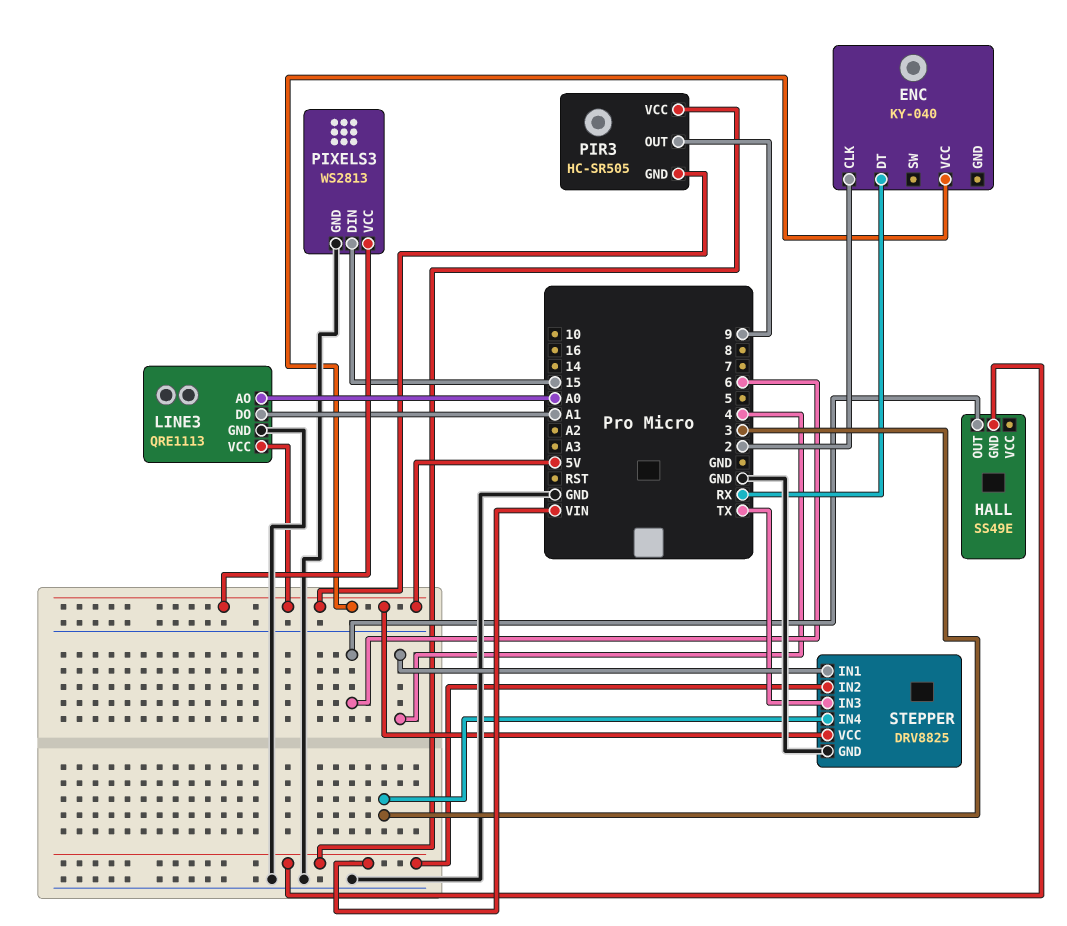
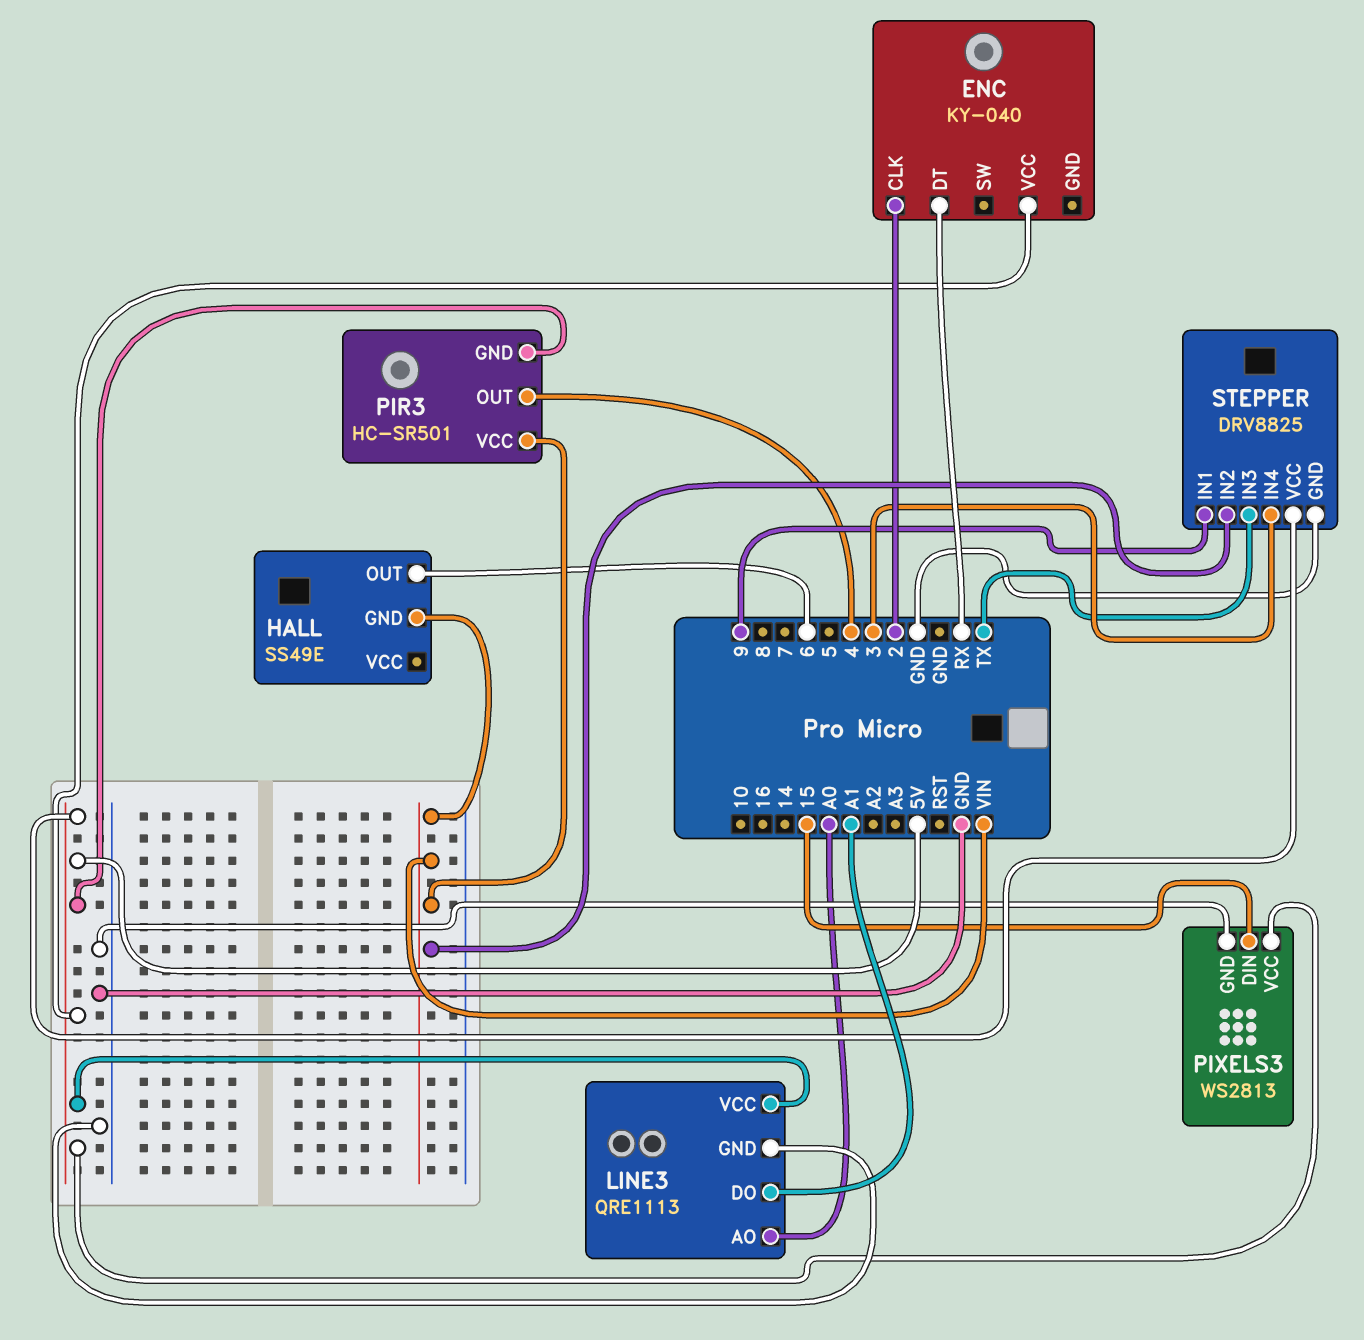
PIR3: HC-SR505 -> HC-SR501
PIR3 pin OUT: 9 -> 4
STEPPER pin IN1: 4 -> 9

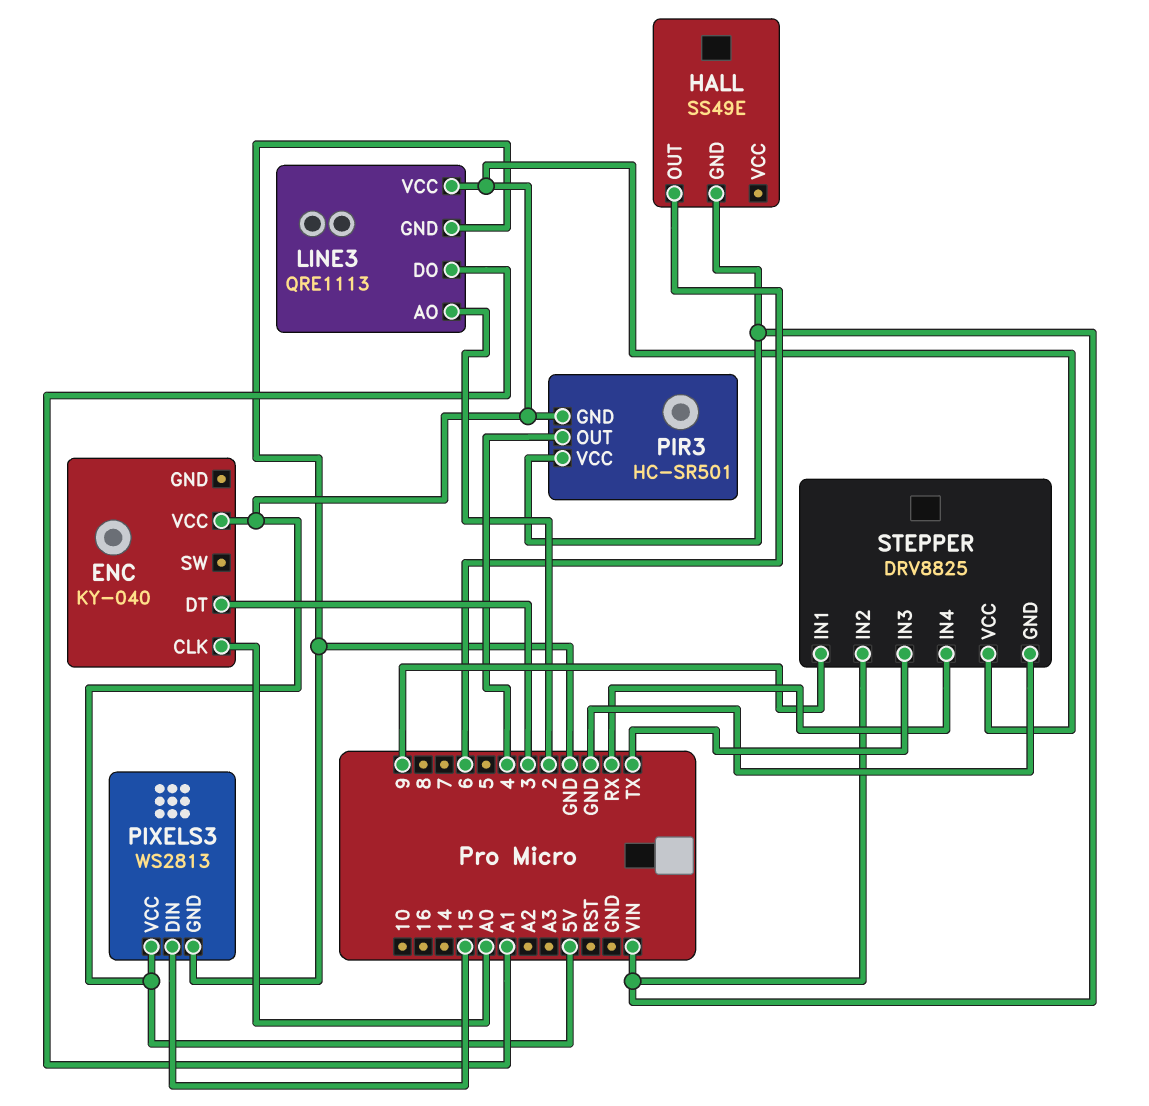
ENC pin CLK: 2 -> A0
ENC pin DT: RX -> 3
LINE3 pin AO: A0 -> 2
STEPPER pin IN4: 3 -> RX

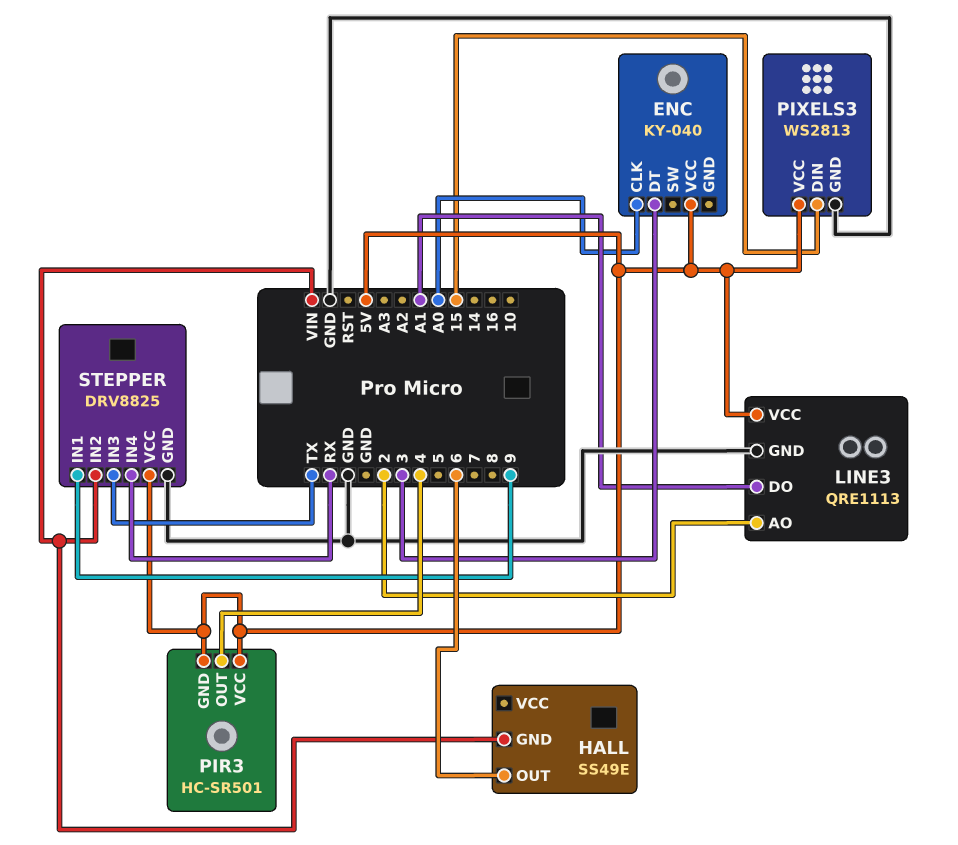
PIR3 pin VCC: VIN -> 5V

